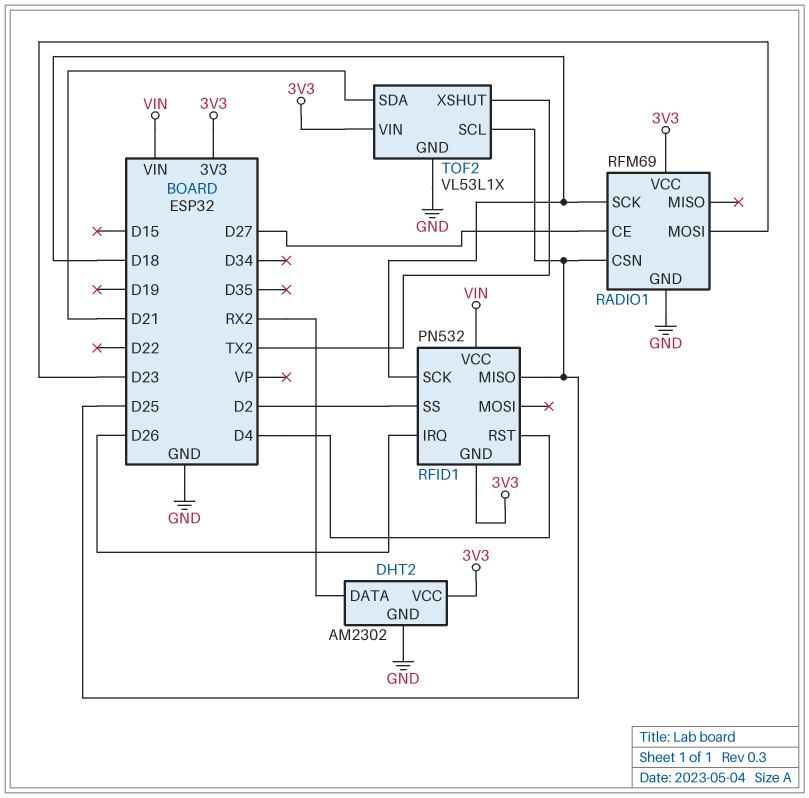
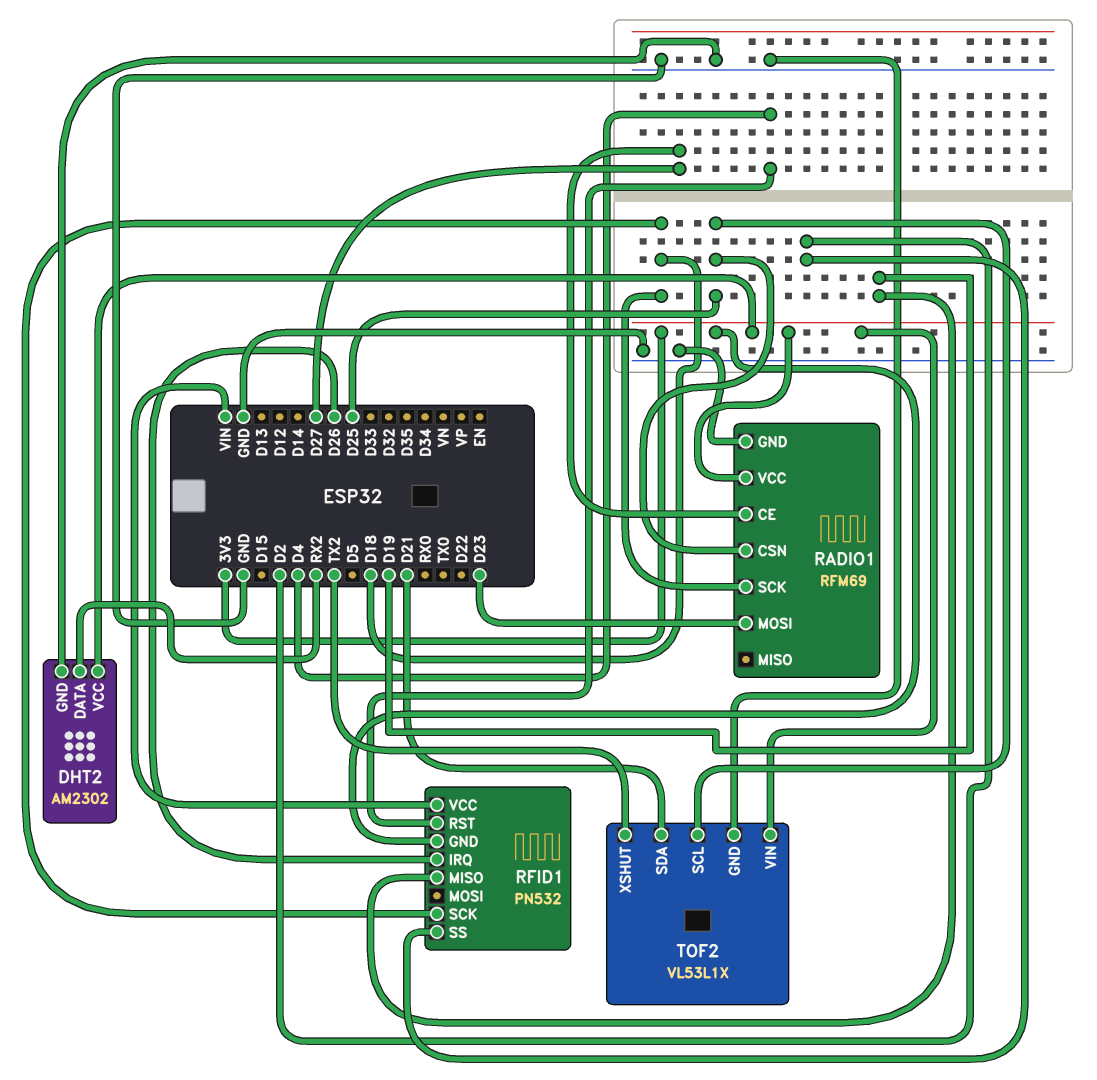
RFID1 pin MISO: D25 -> D19

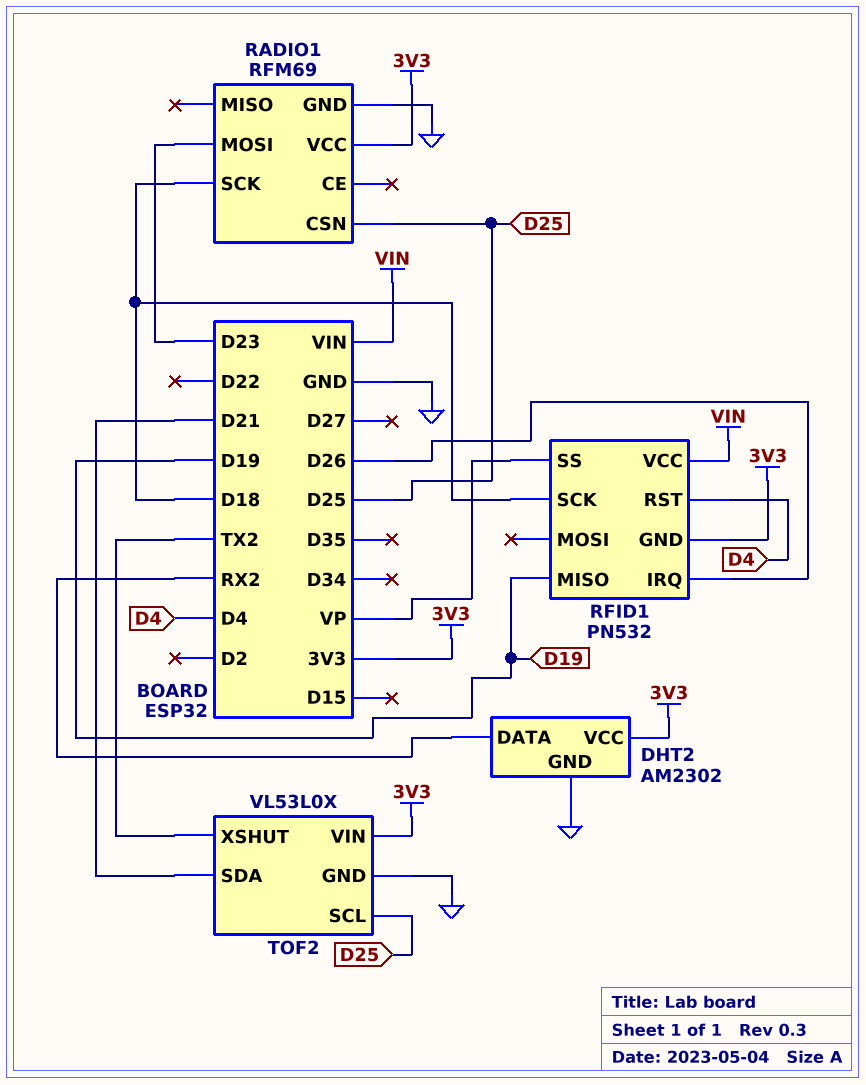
RADIO1 pin CE: D27 -> none
RFID1 pin SS: D2 -> VP
TOF2: VL53L1X -> VL53L0X

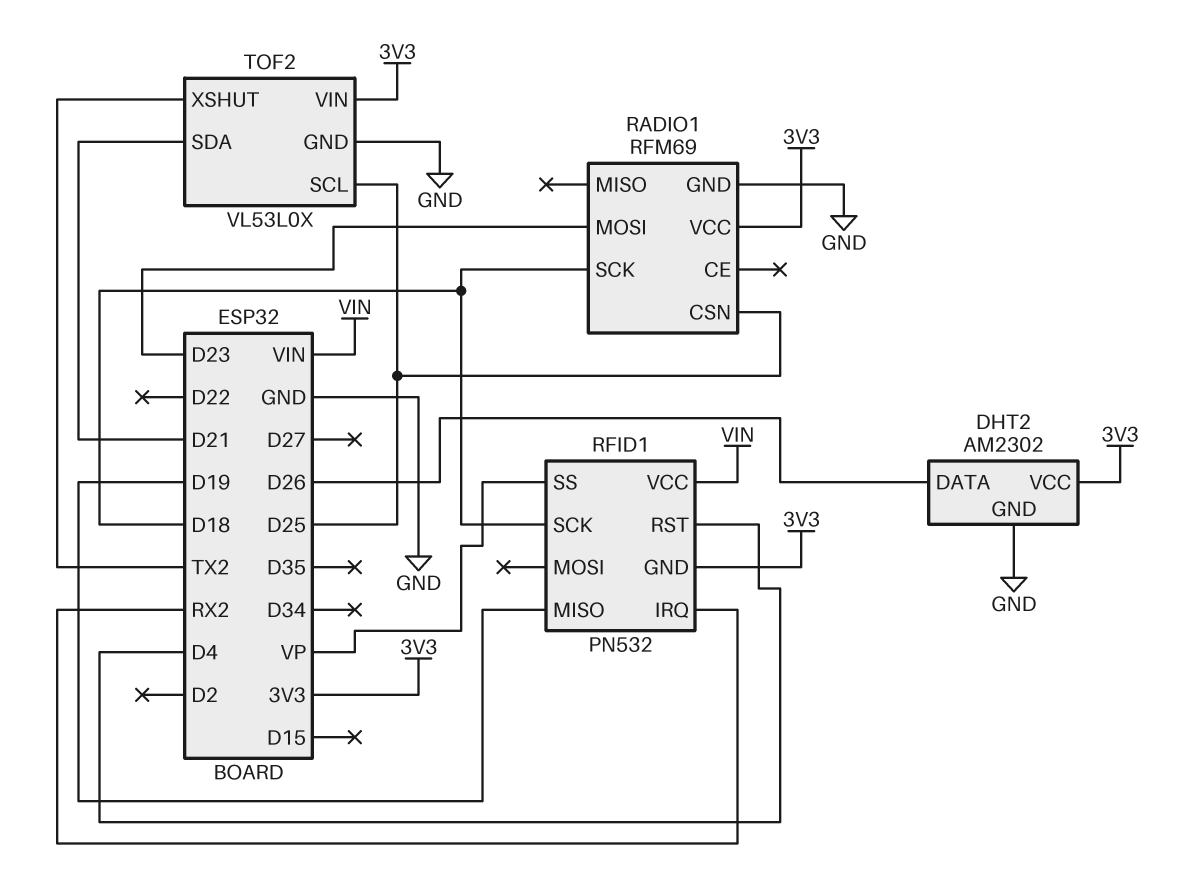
DHT2 pin DATA: RX2 -> D26
RFID1 pin IRQ: D26 -> RX2

